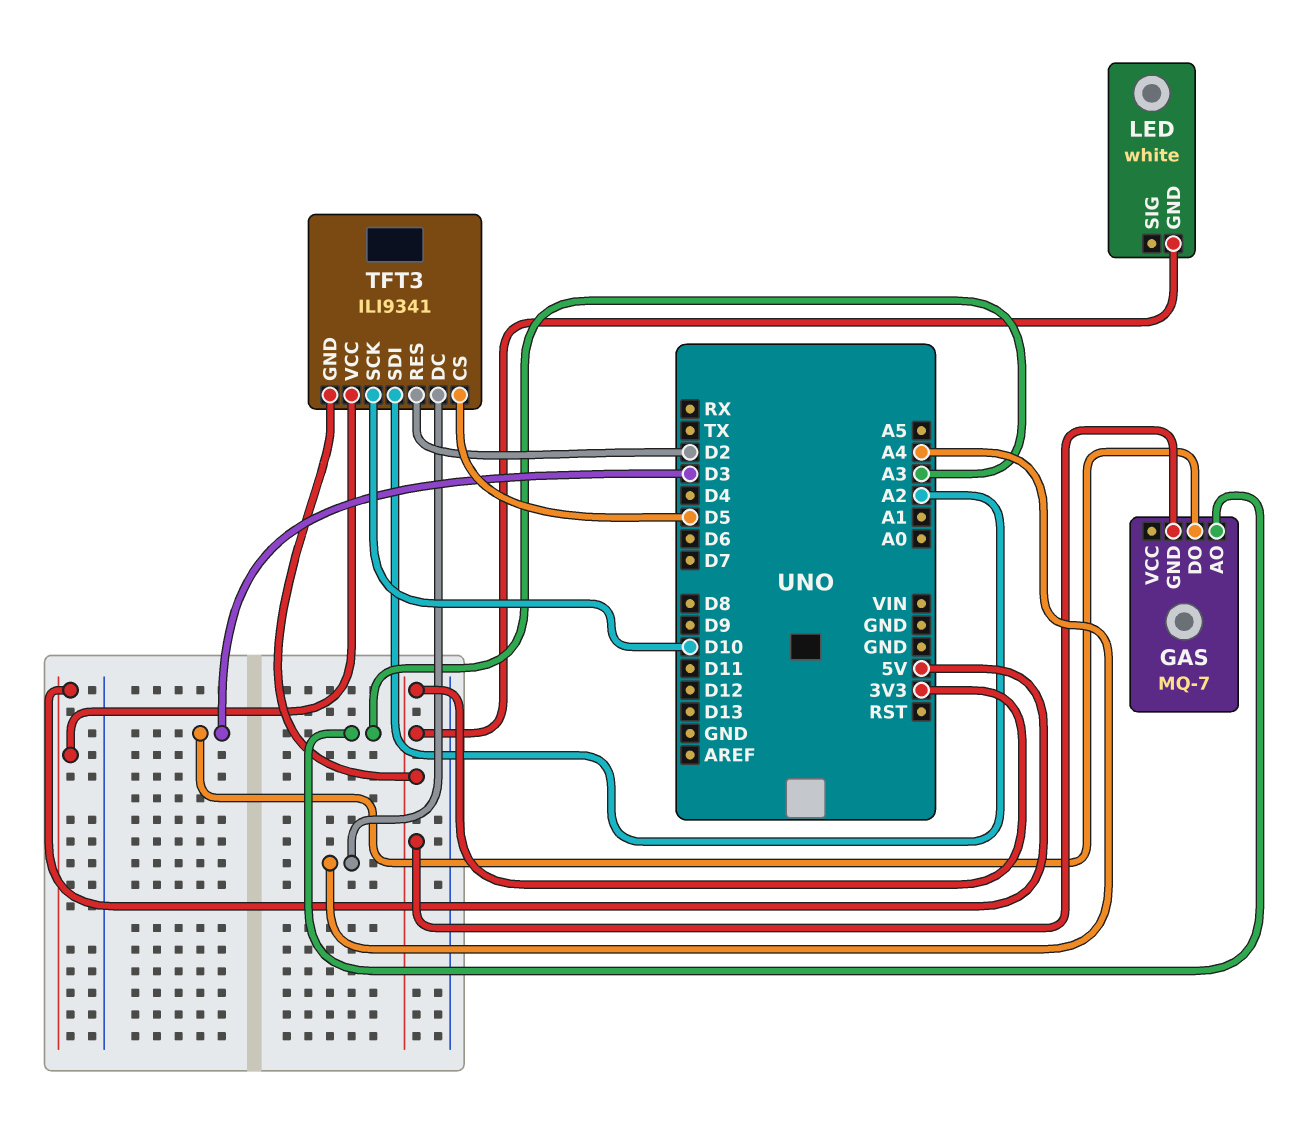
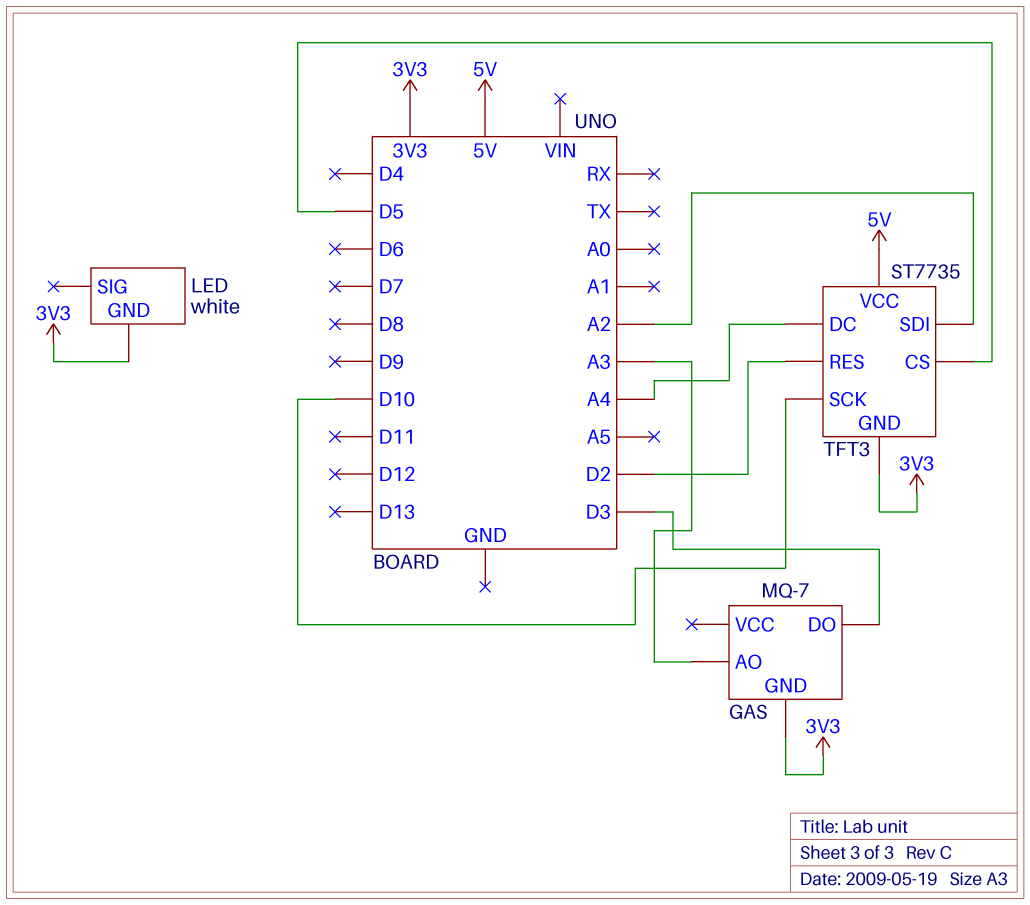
TFT3: ILI9341 -> ST7735

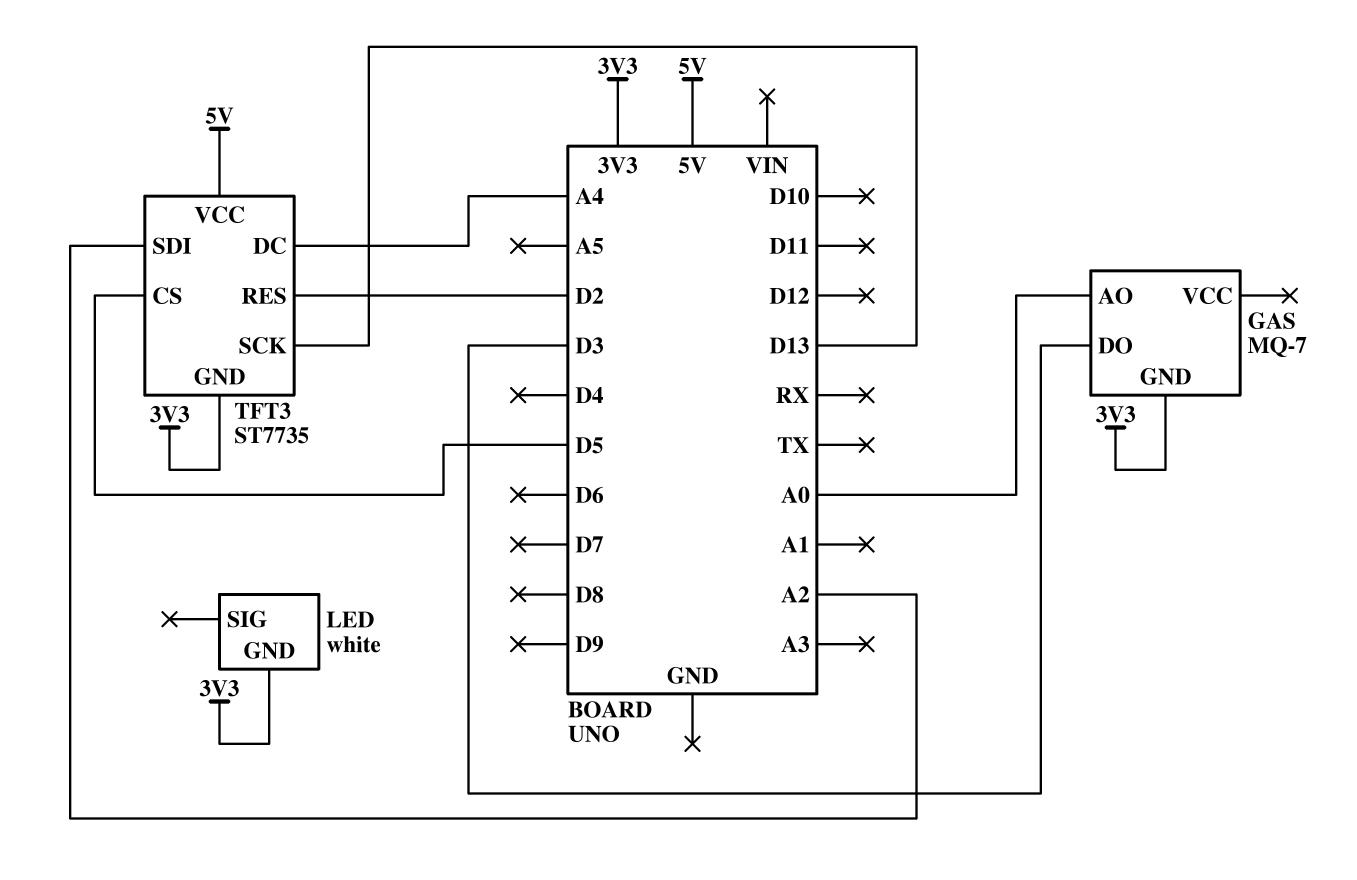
GAS pin AO: A3 -> A0
TFT3 pin SCK: D10 -> D13

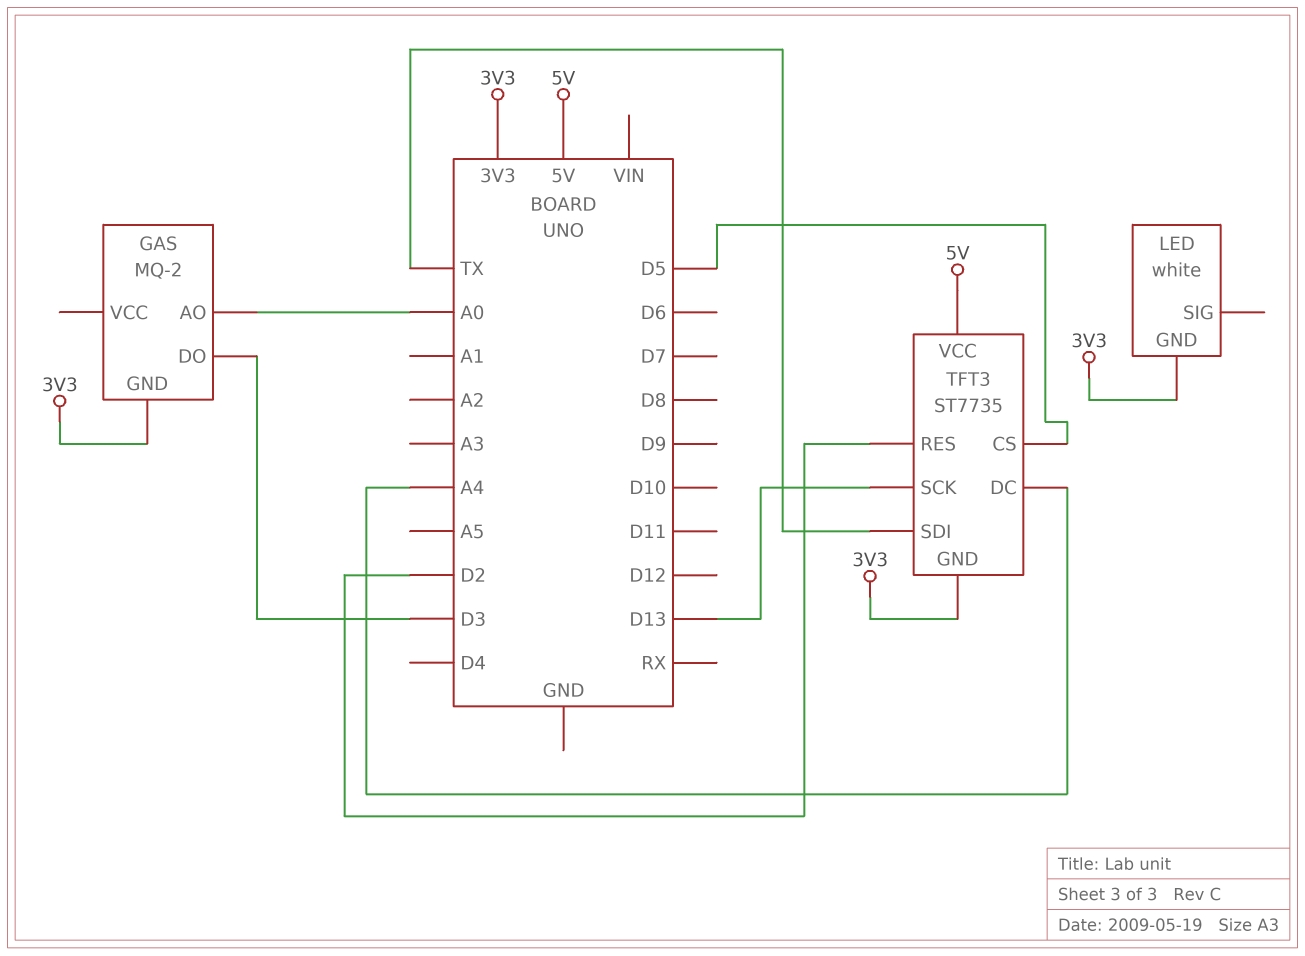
GAS: MQ-7 -> MQ-2
TFT3 pin SDI: A2 -> TX

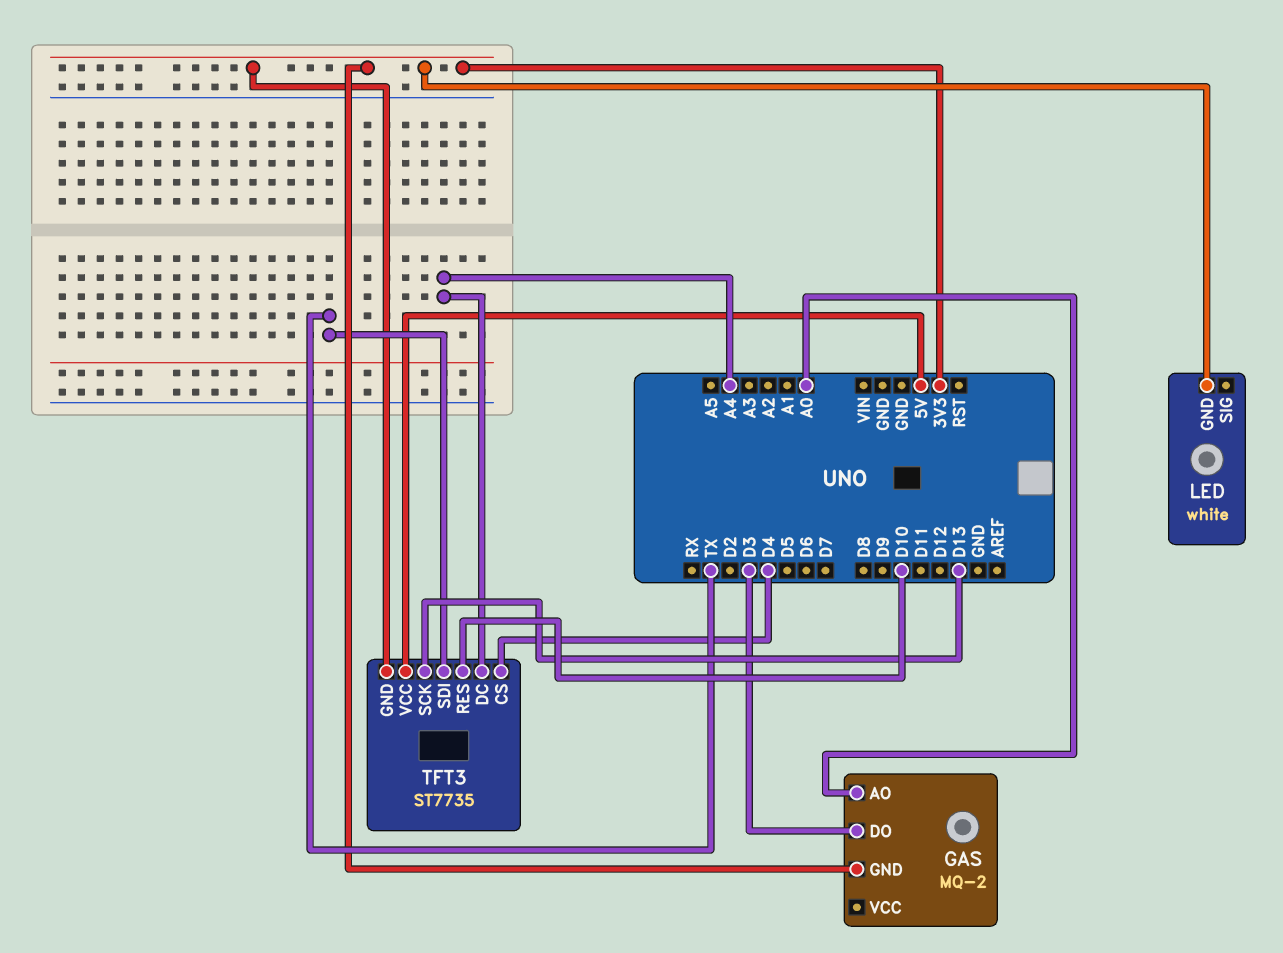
TFT3 pin CS: D5 -> D4
TFT3 pin RES: D2 -> D10

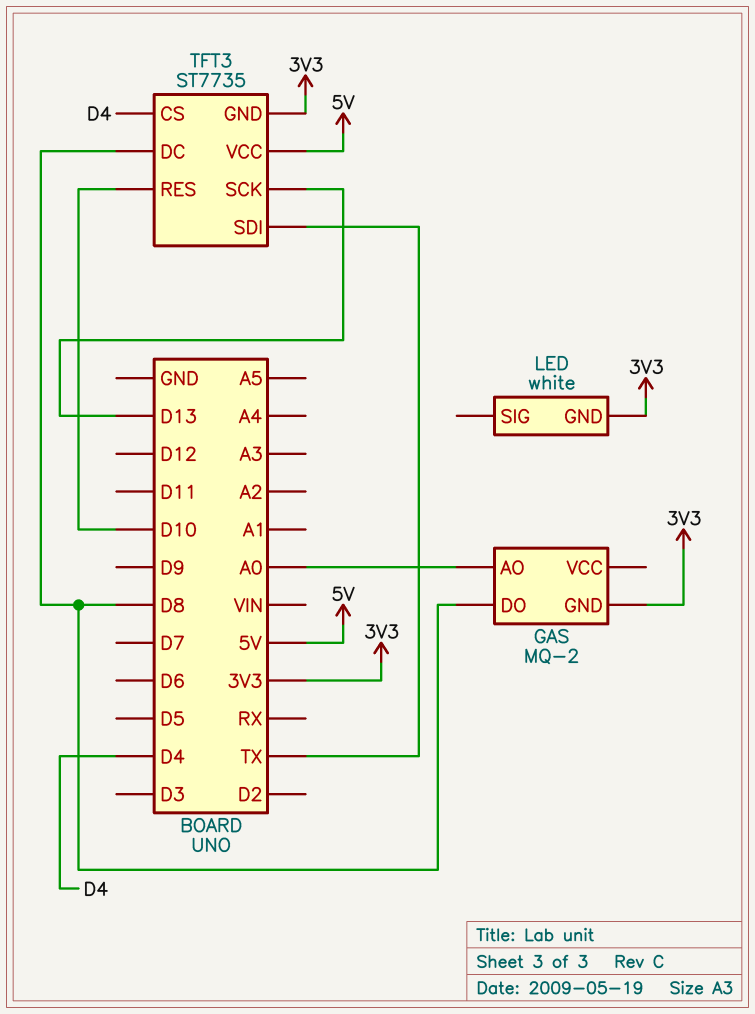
GAS pin DO: D3 -> D8
TFT3 pin DC: A4 -> D8

